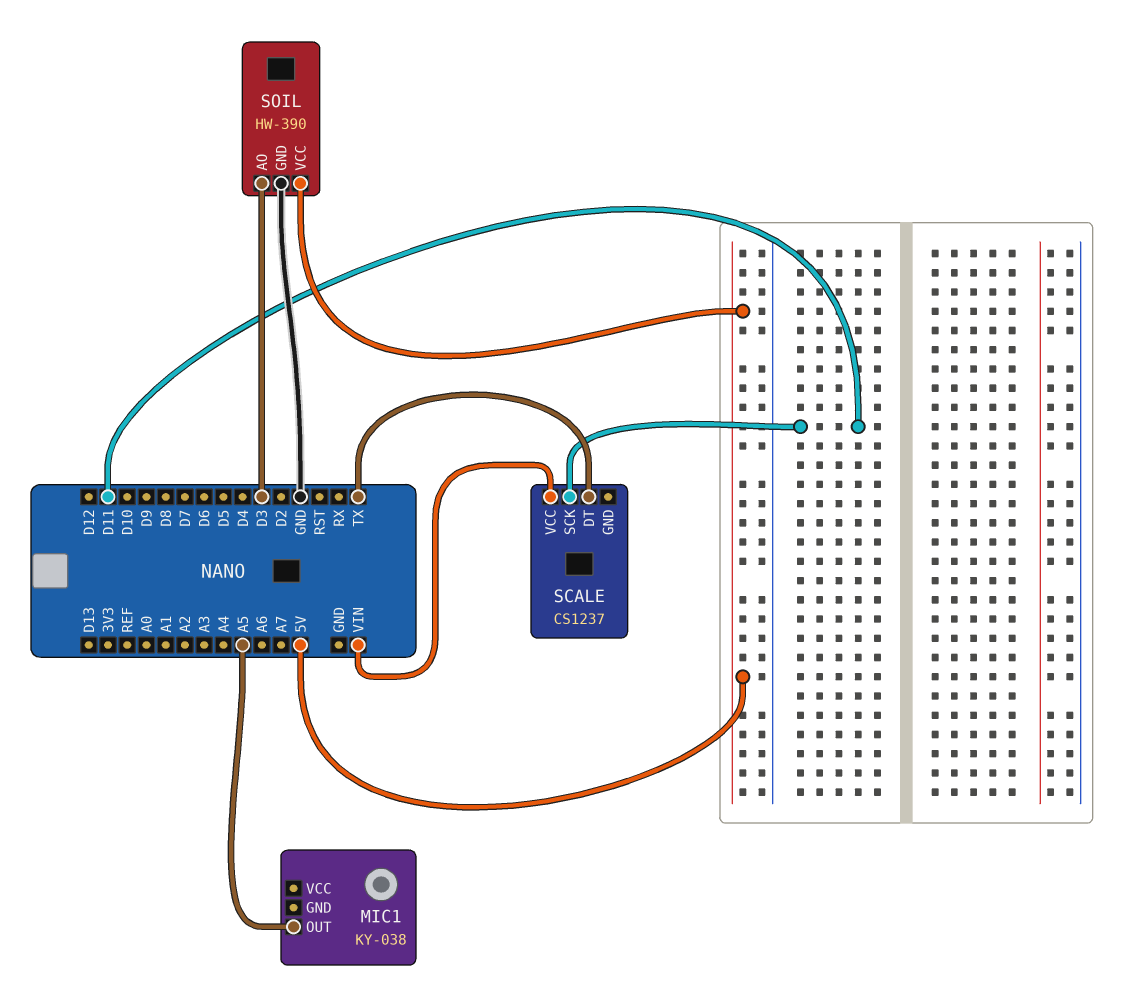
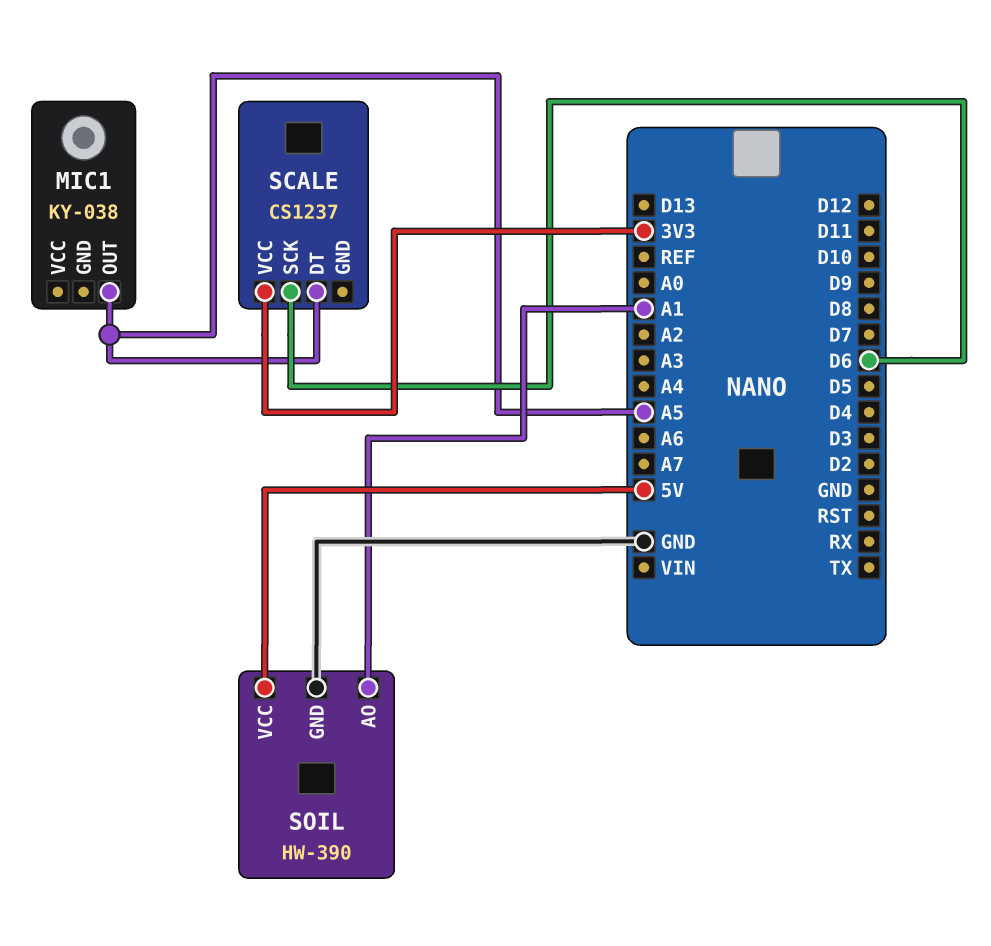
SCALE pin DT: TX -> A5
SCALE pin SCK: D11 -> D6
SCALE pin VCC: VIN -> 3V3
SOIL pin AO: D3 -> A1

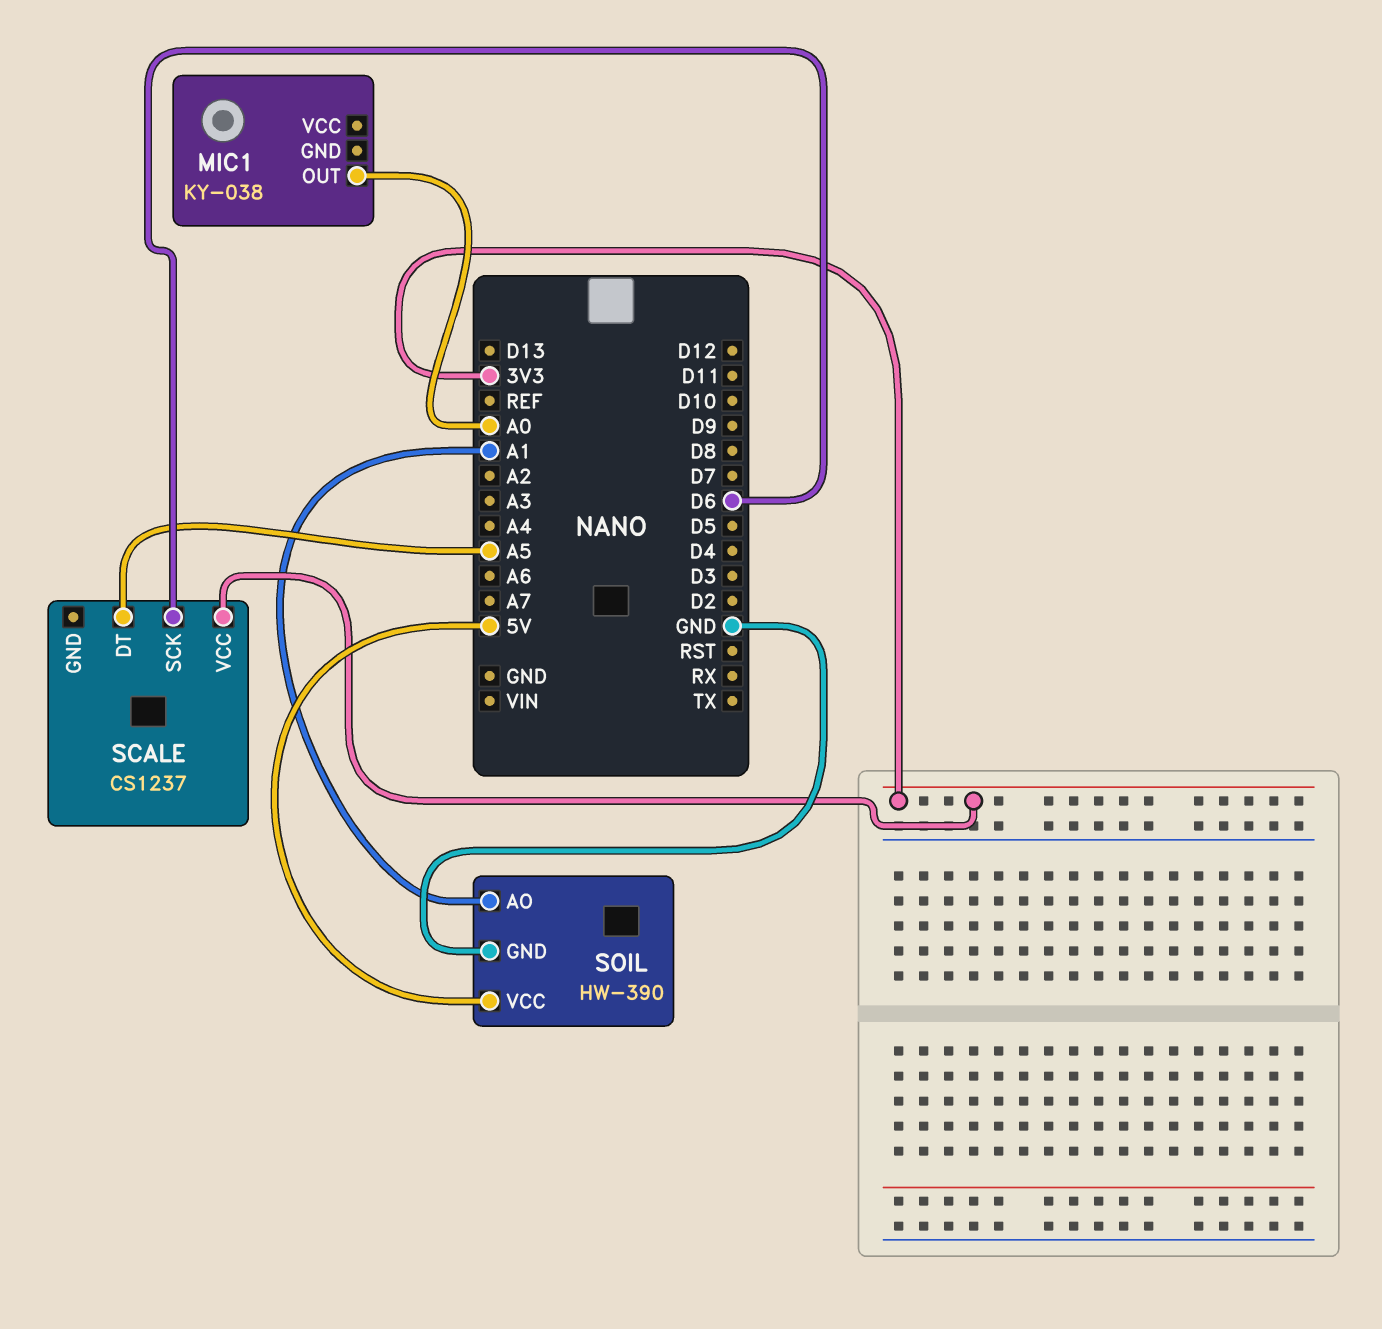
MIC1 pin OUT: A5 -> A0

